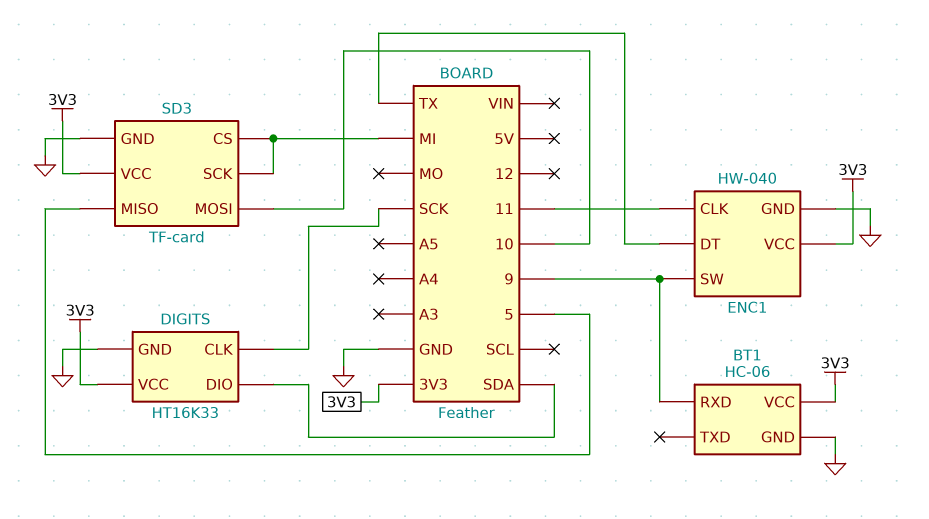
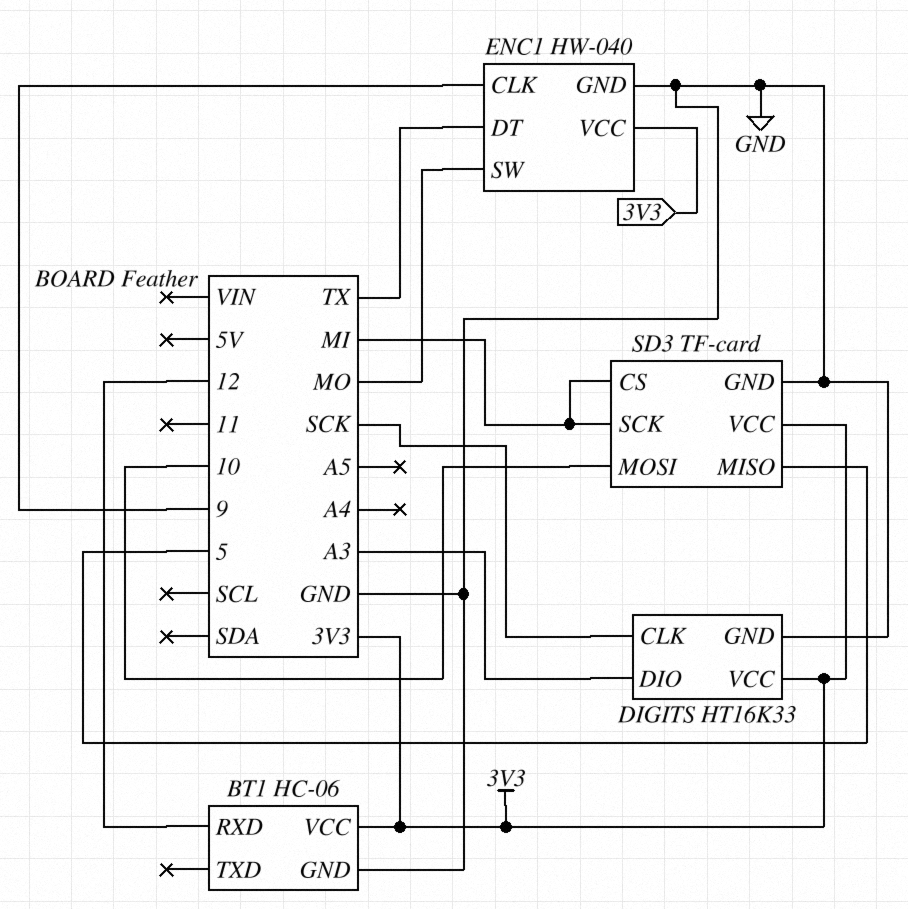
BT1 pin RXD: 9 -> 12
DIGITS pin DIO: SDA -> A3
ENC1 pin CLK: 11 -> 9
ENC1 pin SW: 9 -> MO

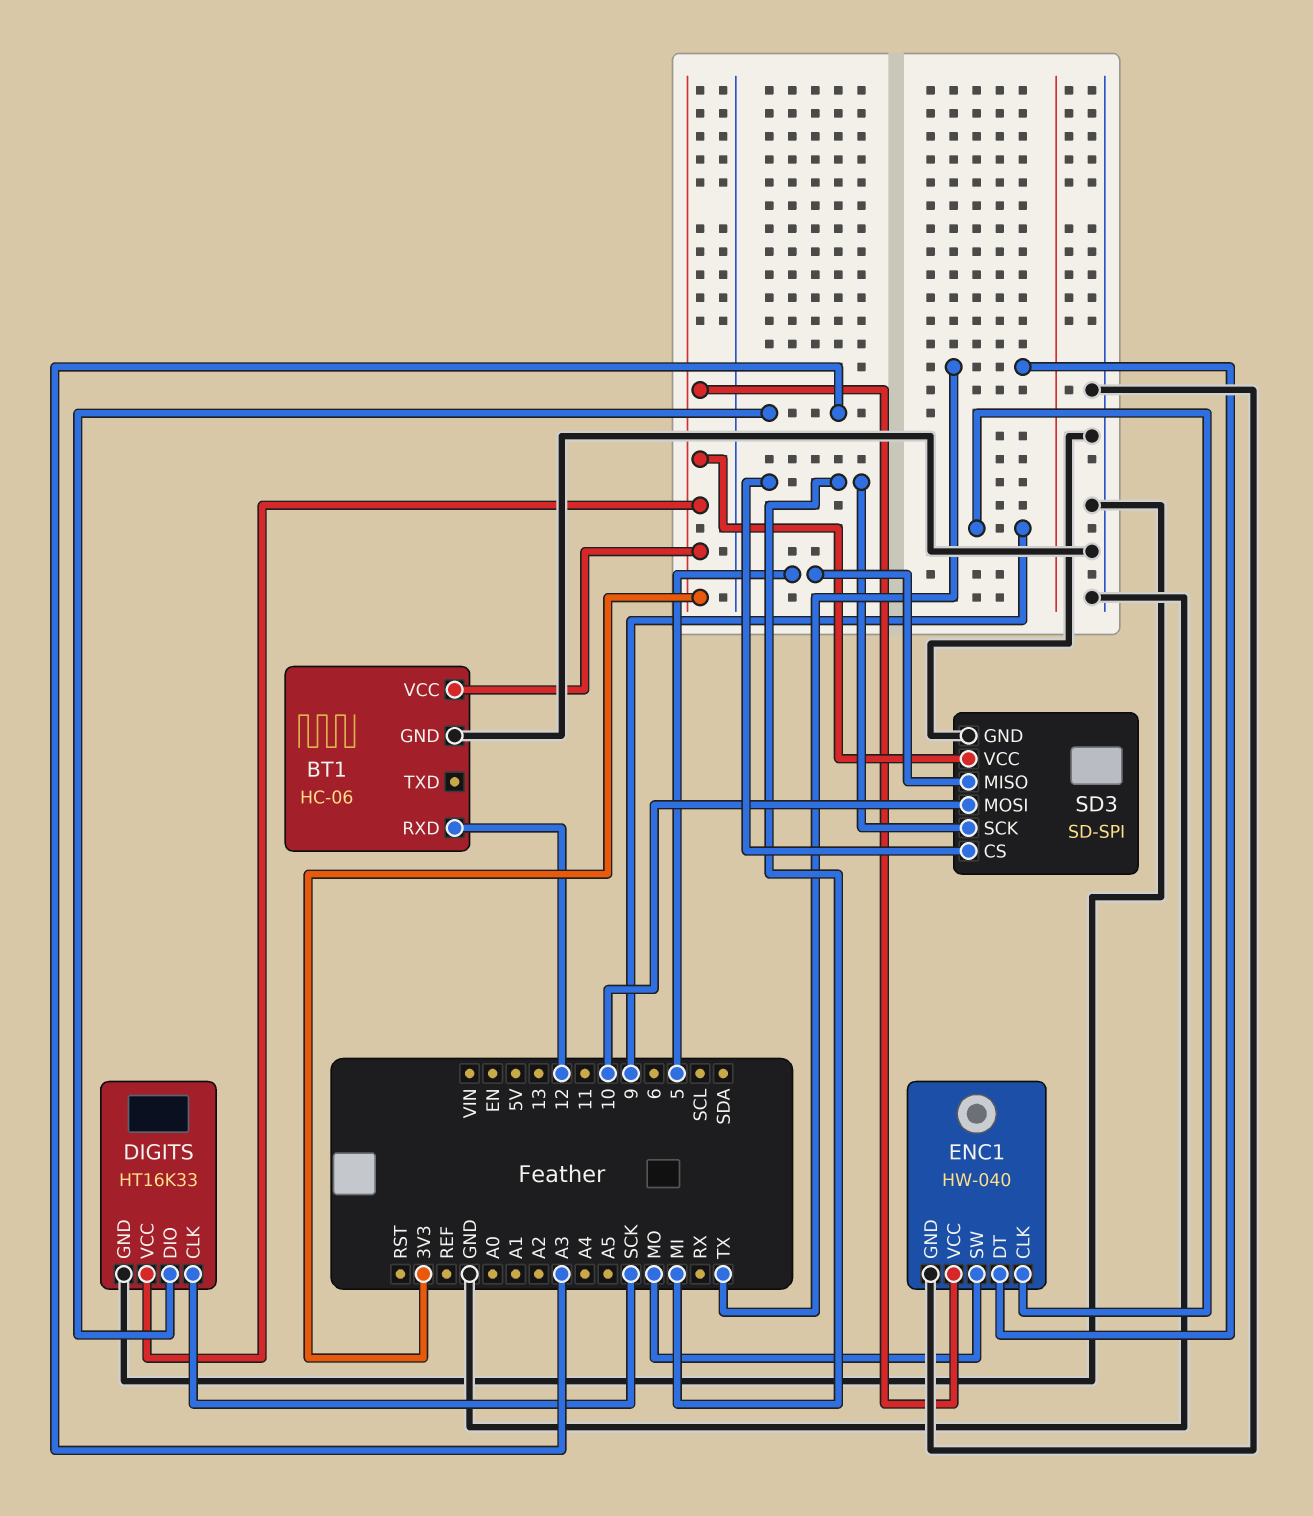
SD3: TF-card -> SD-SPI

